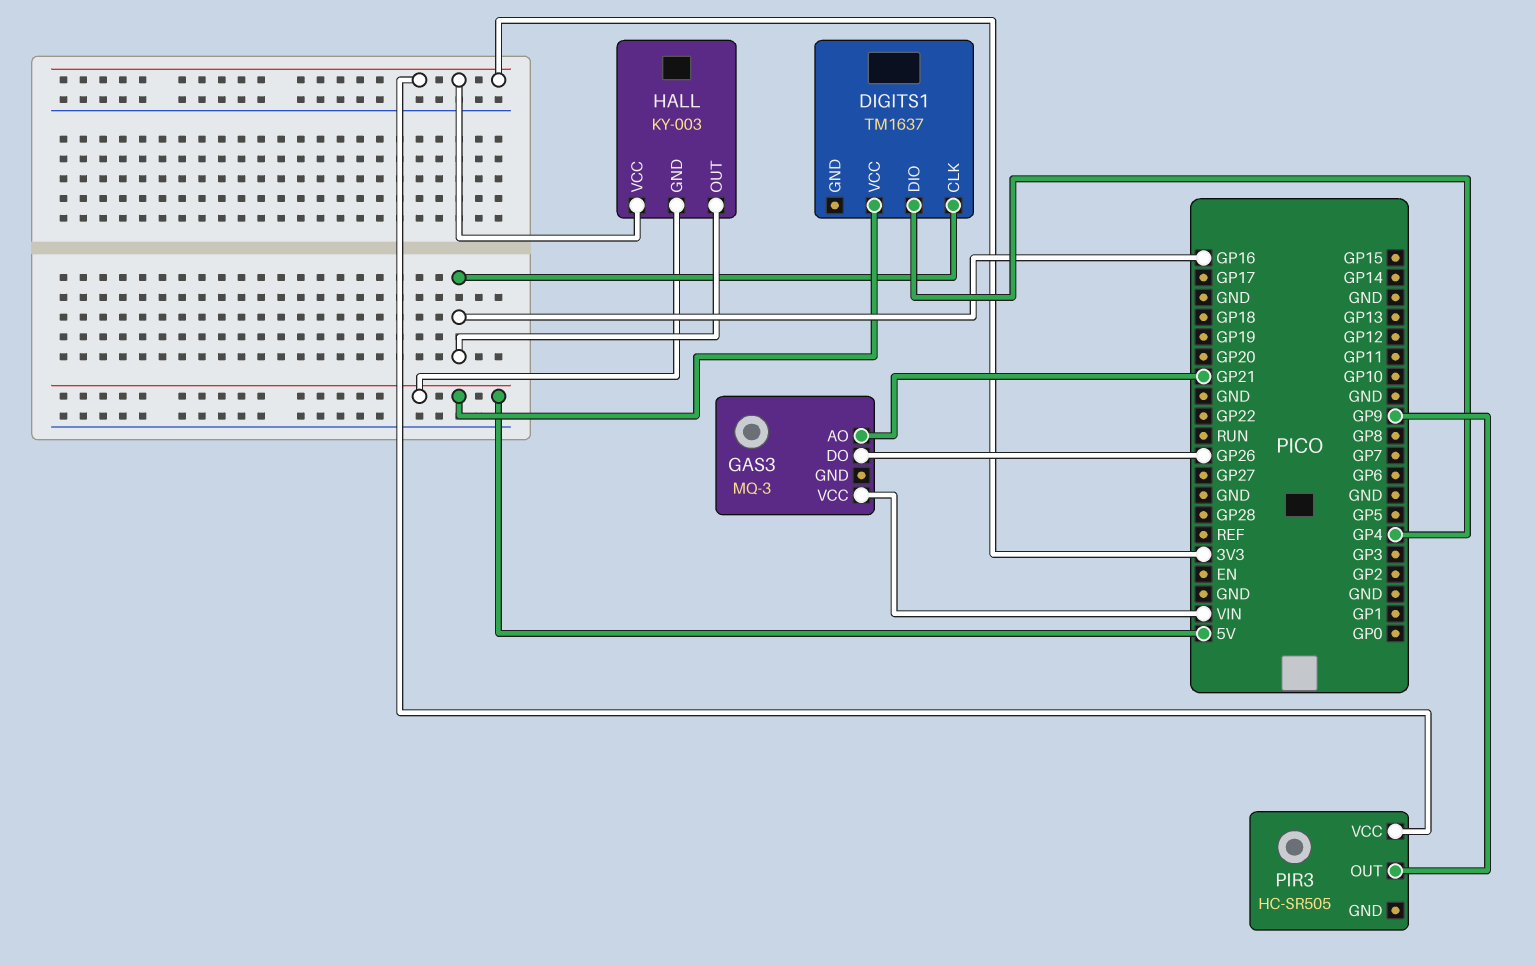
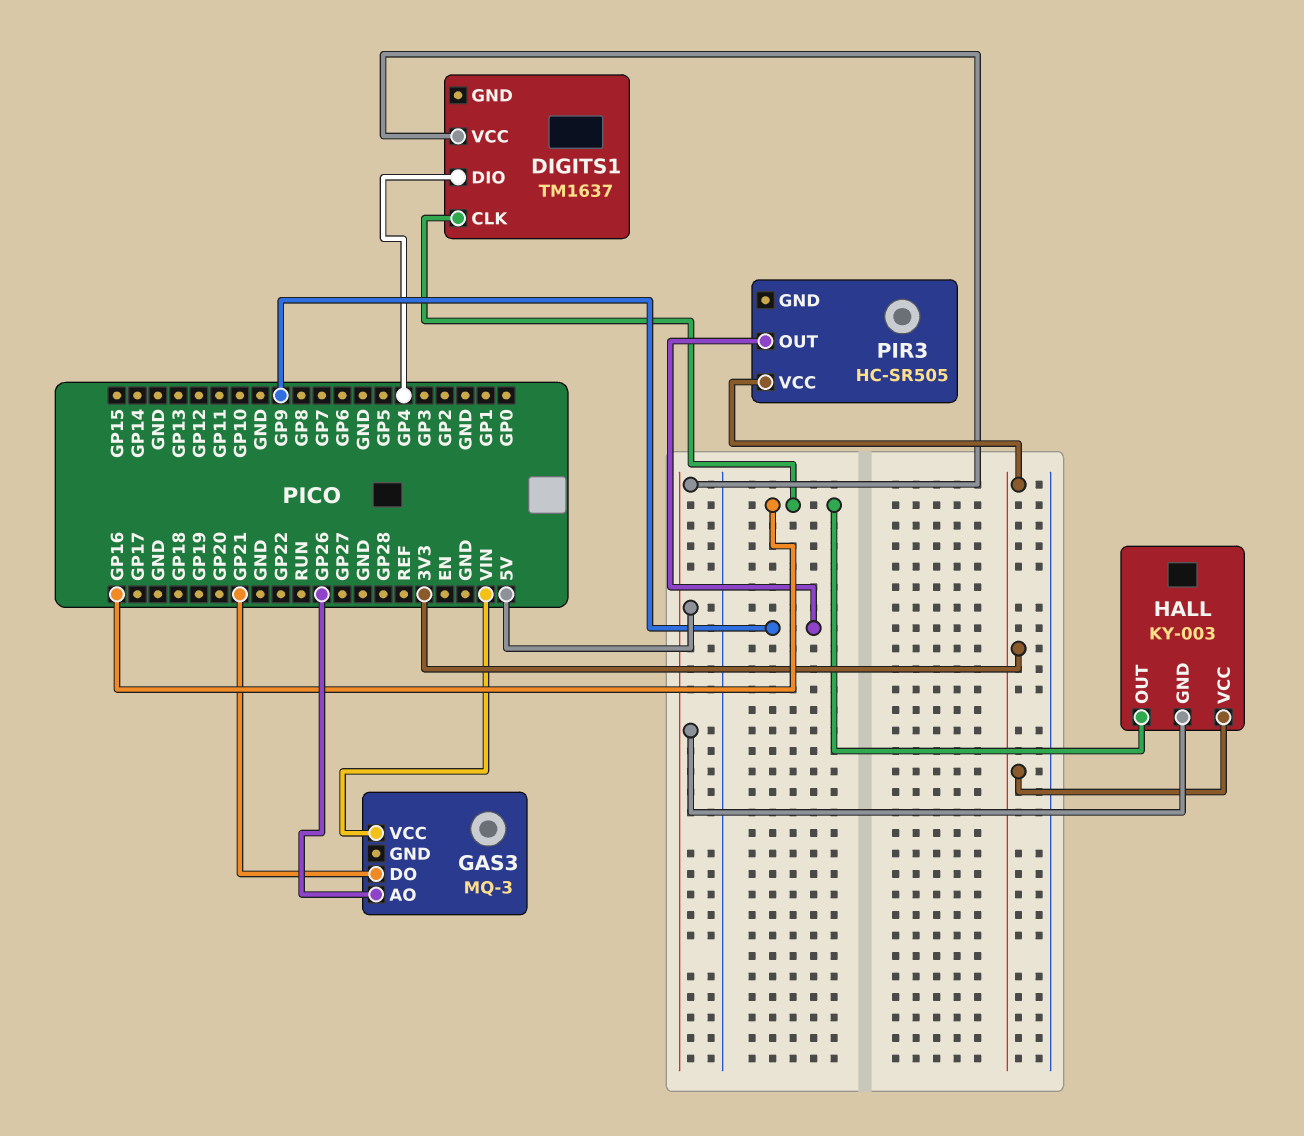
GAS3 pin AO: GP21 -> GP26
GAS3 pin DO: GP26 -> GP21

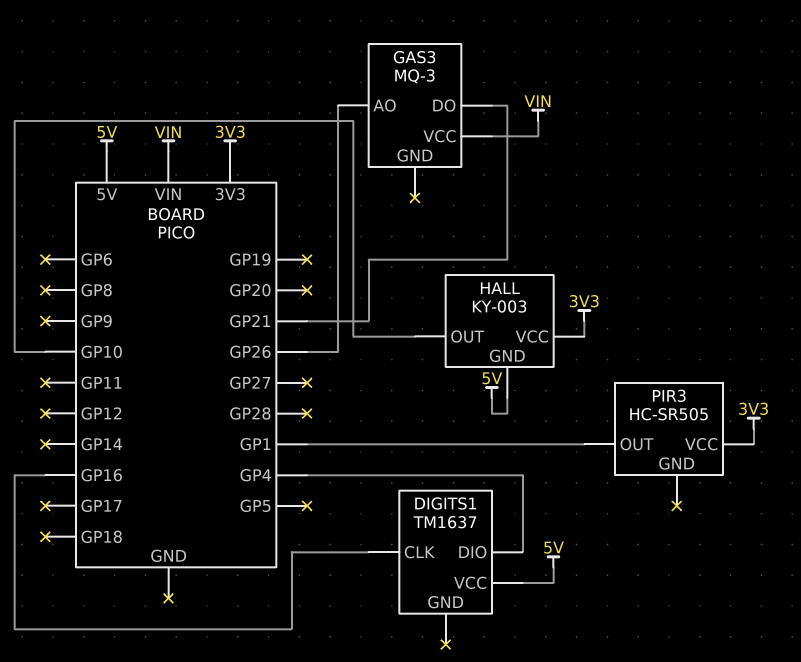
HALL pin OUT: GP16 -> GP10
PIR3 pin OUT: GP9 -> GP1

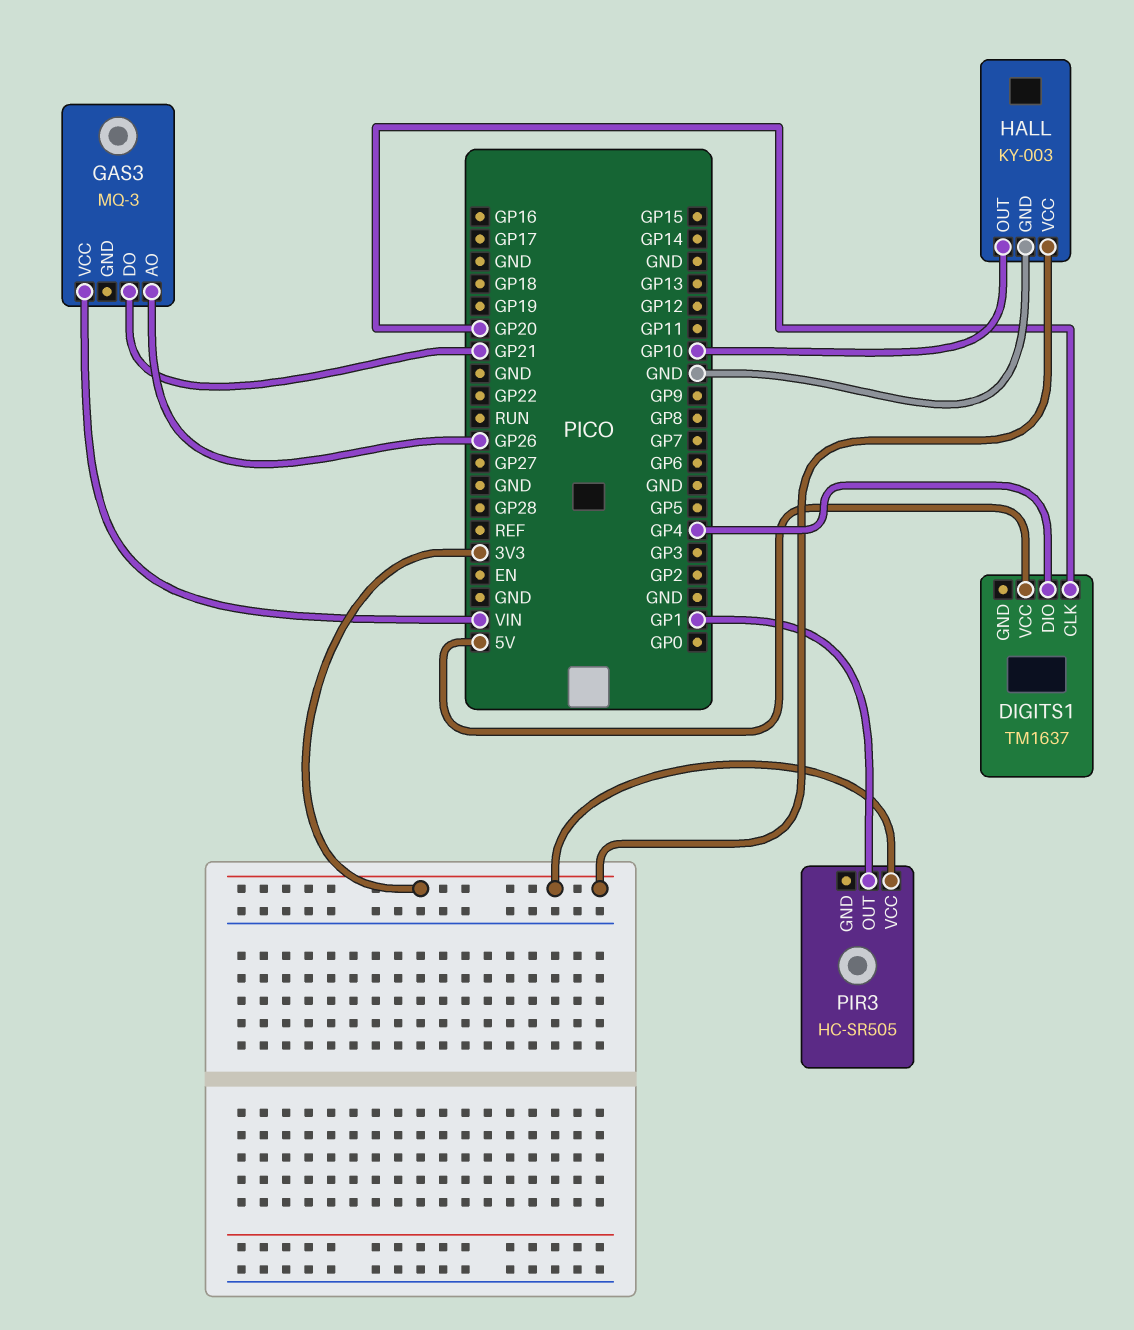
DIGITS1 pin CLK: GP16 -> GP20
HALL pin GND: 5V -> GND

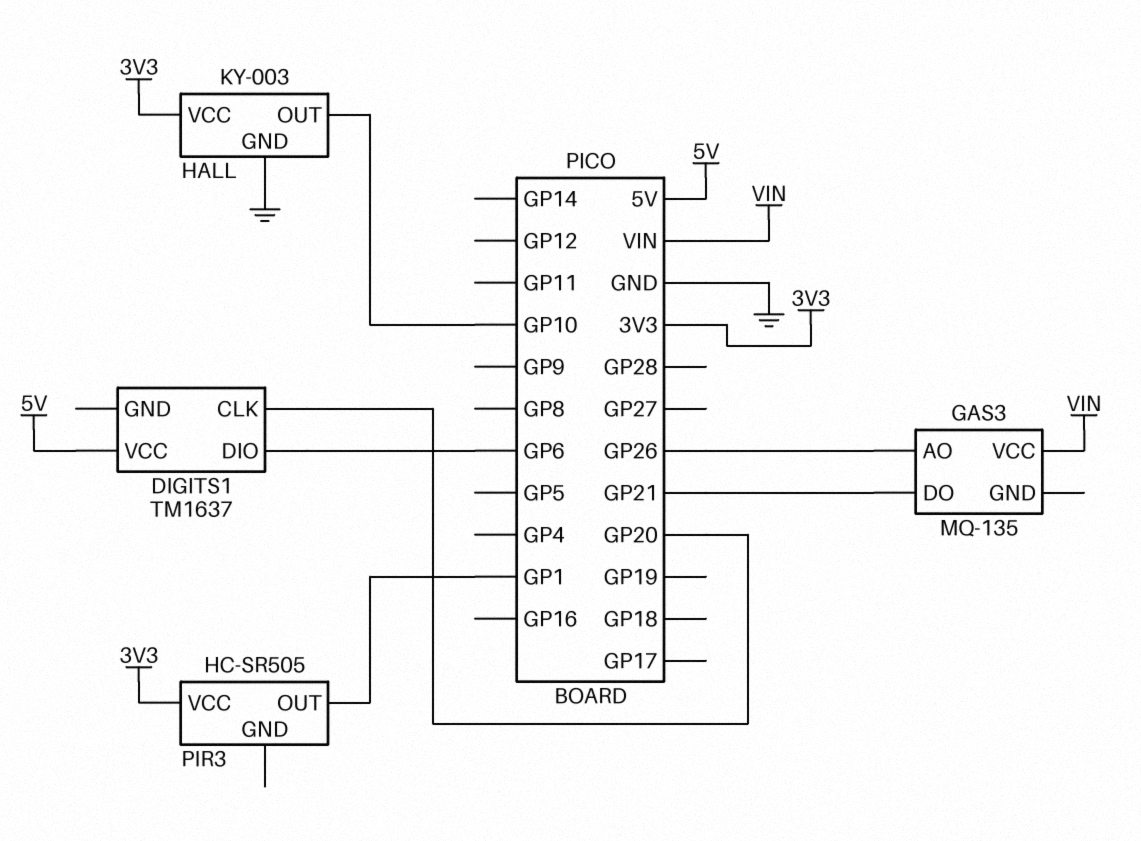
DIGITS1 pin DIO: GP4 -> GP6
GAS3: MQ-3 -> MQ-135

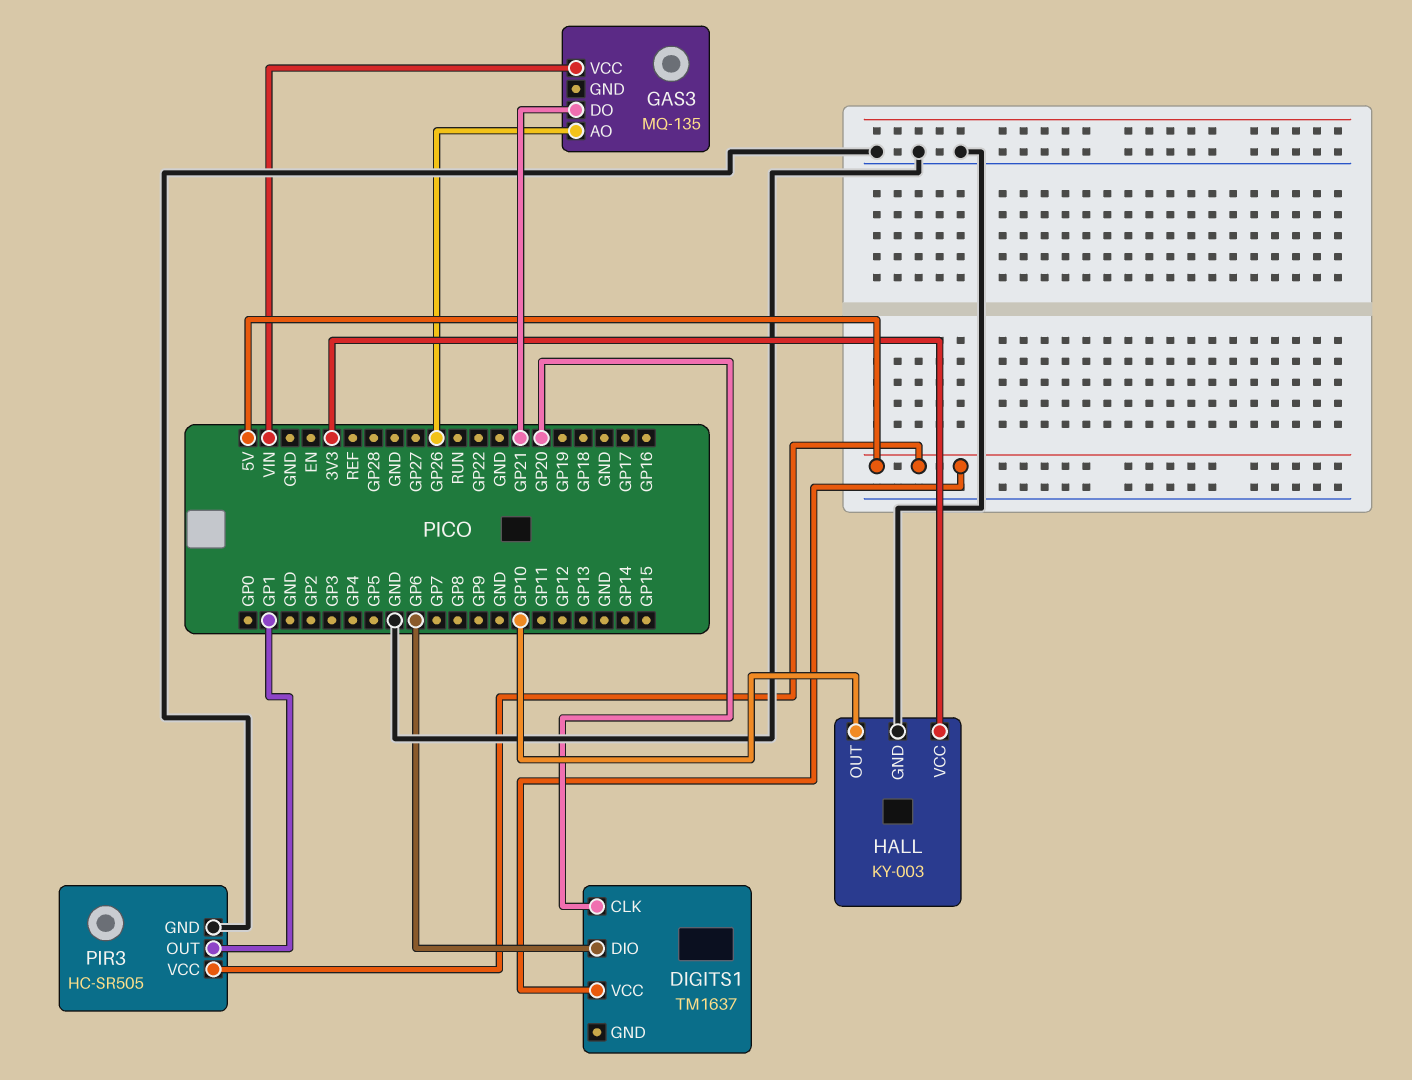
PIR3 pin GND: none -> GND
PIR3 pin VCC: 3V3 -> 5V

